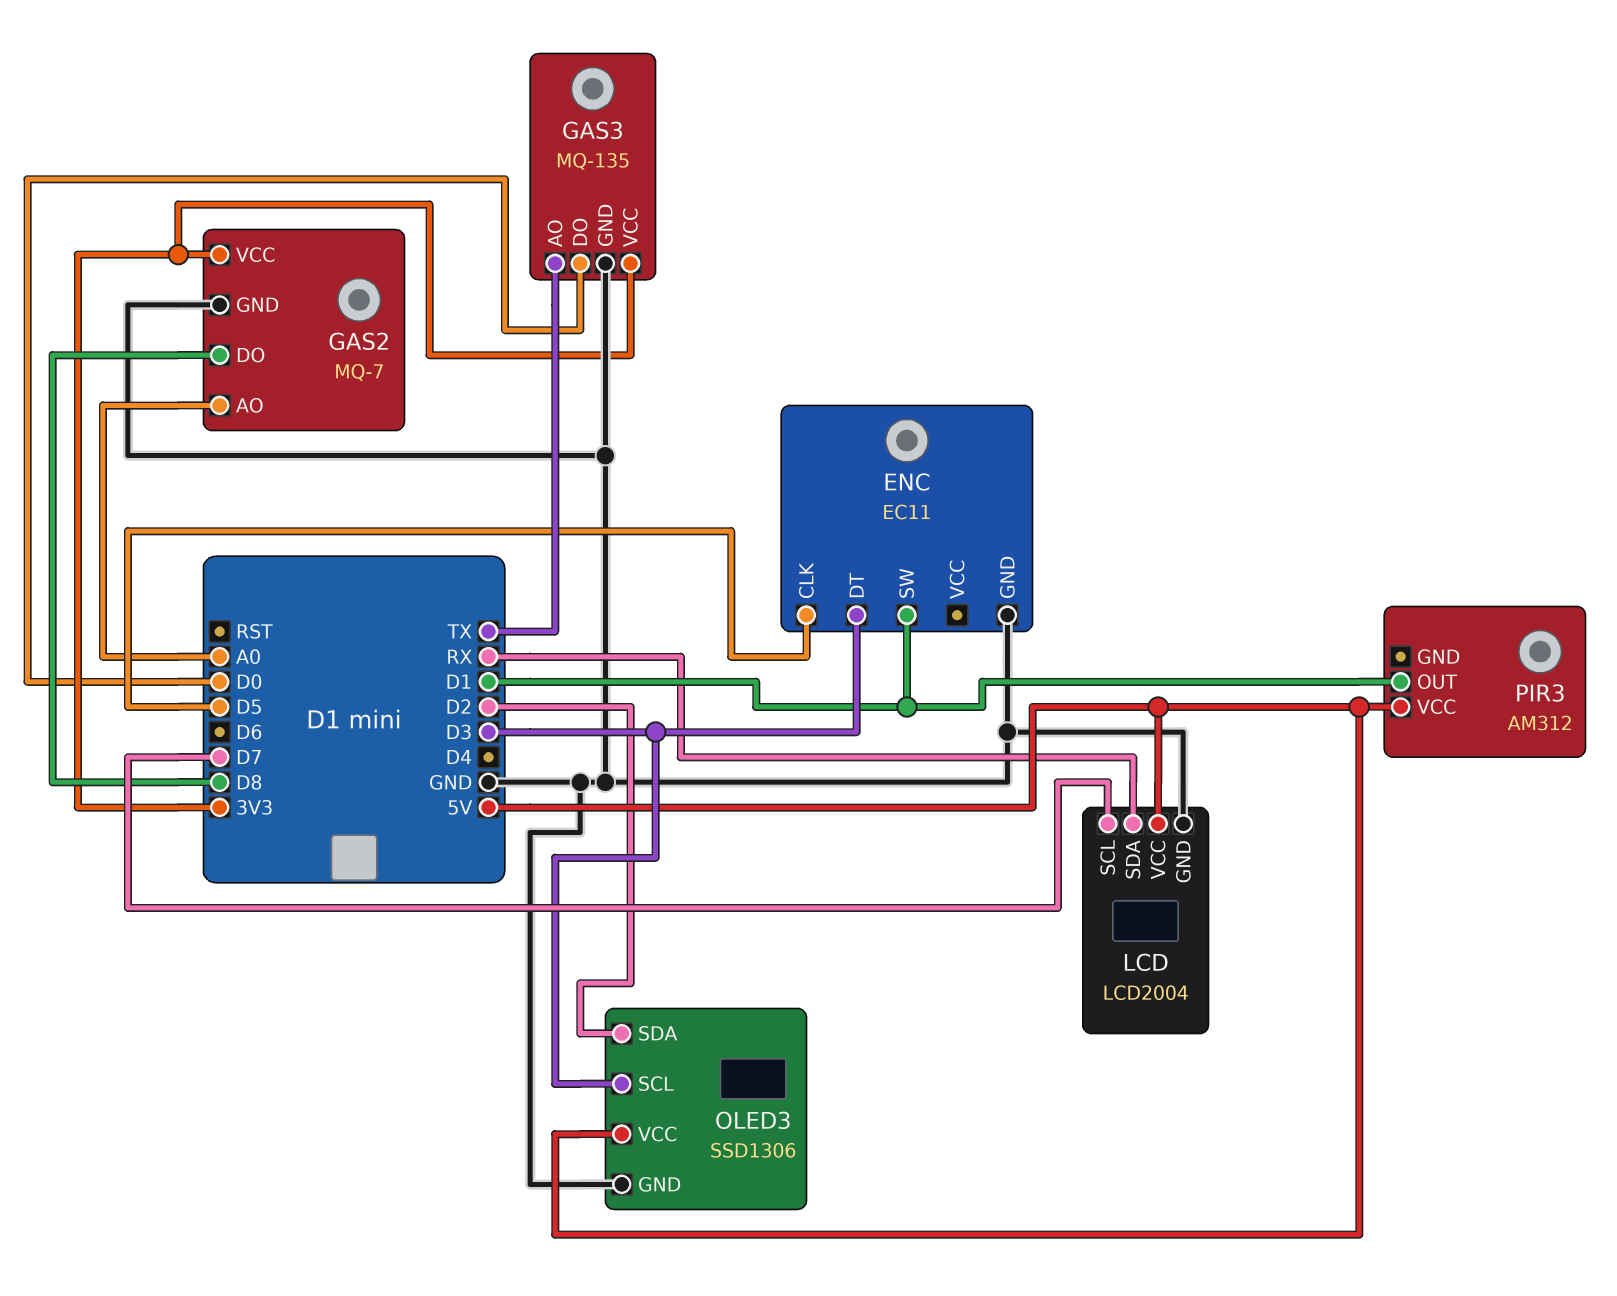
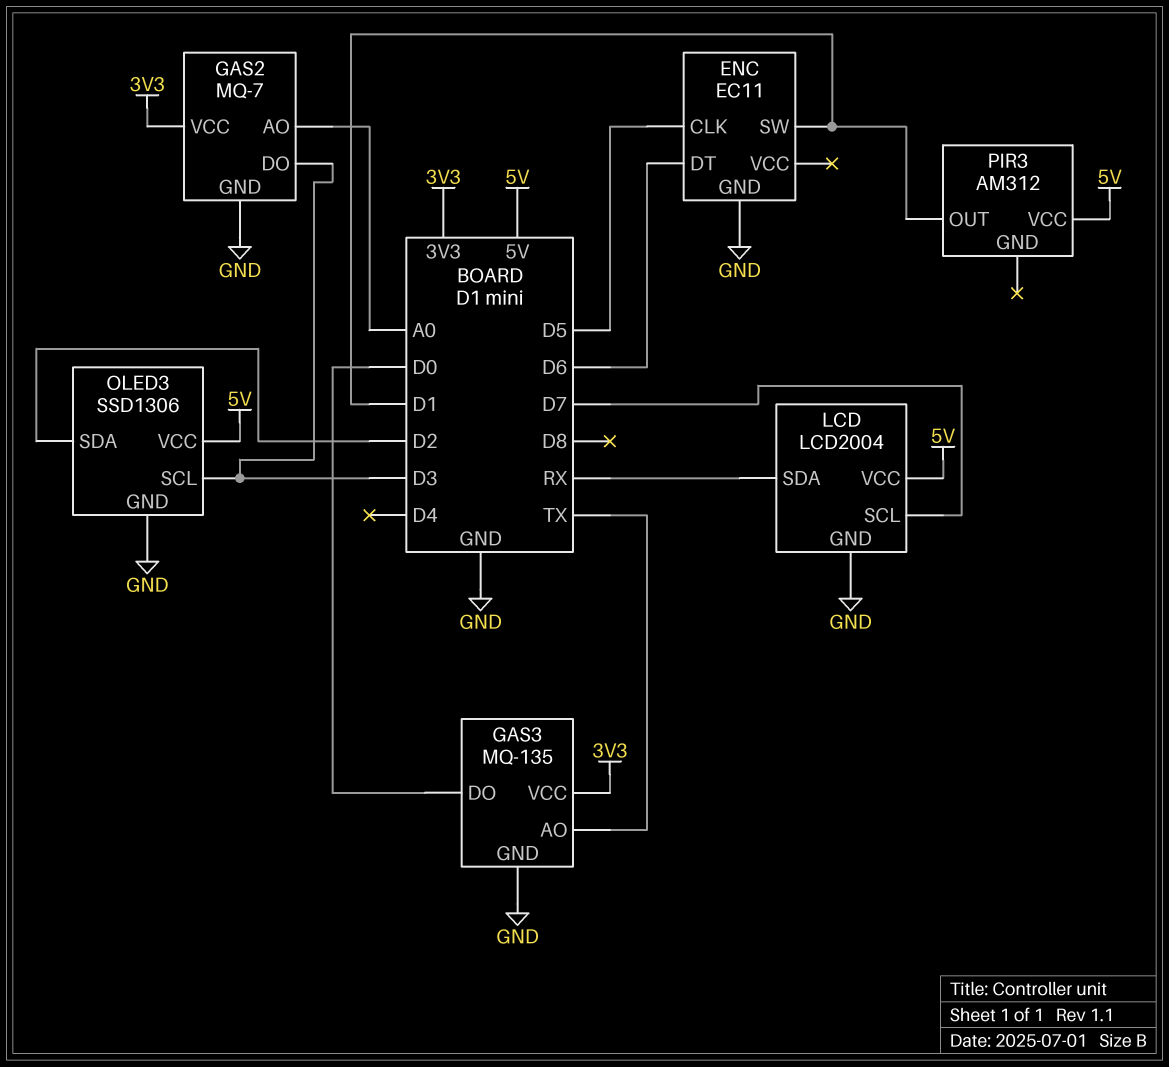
ENC pin DT: D3 -> D6
GAS2 pin DO: D8 -> D3

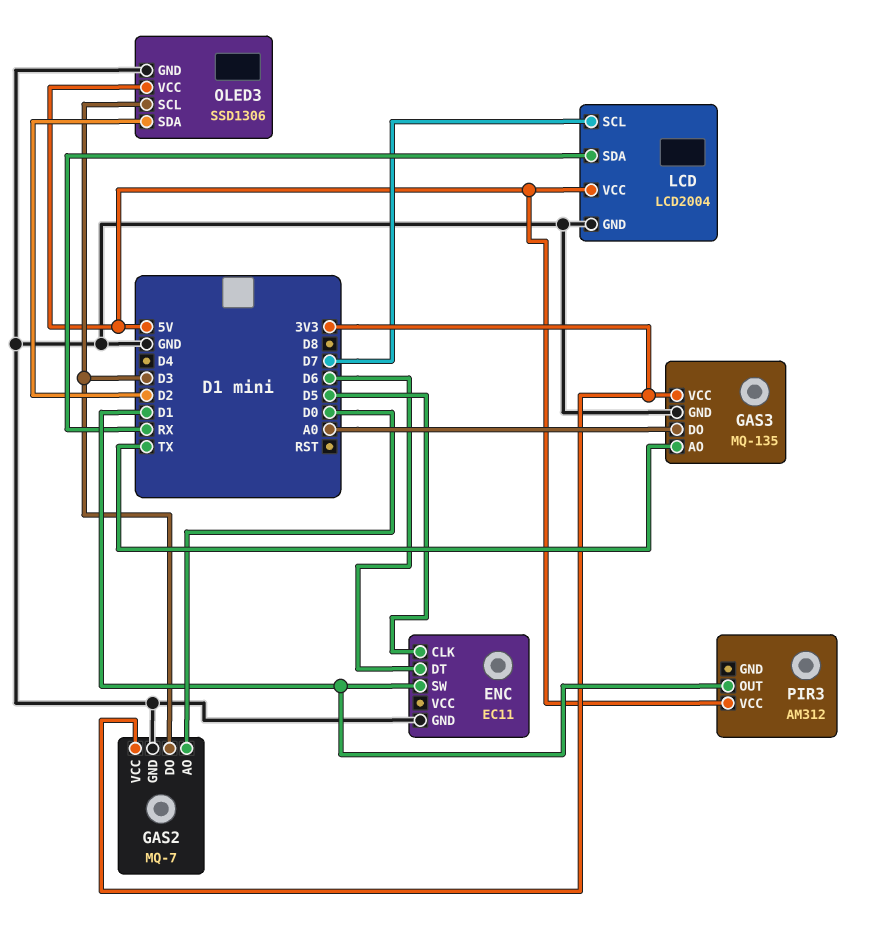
GAS2 pin AO: A0 -> D0
GAS3 pin DO: D0 -> A0

